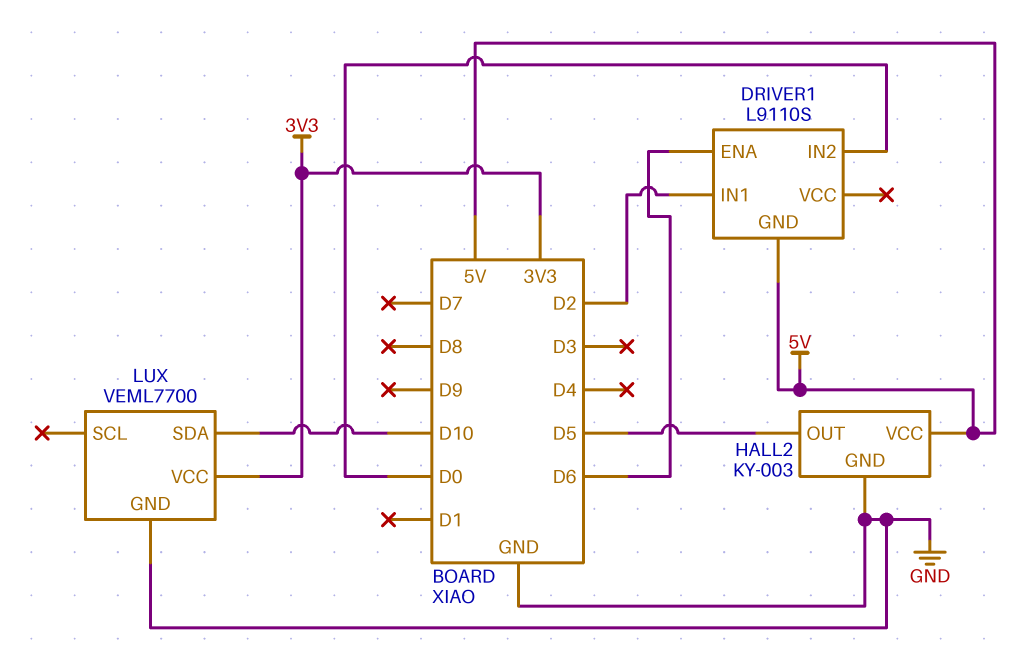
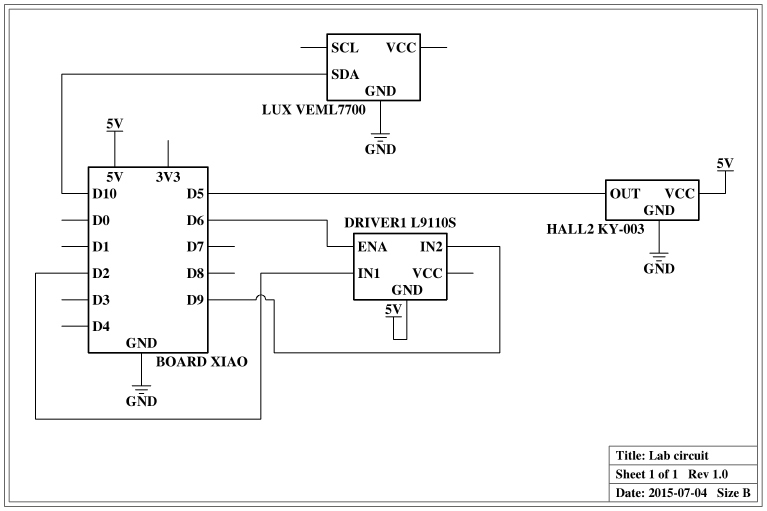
DRIVER1 pin IN2: D0 -> D9
LUX pin VCC: 3V3 -> none

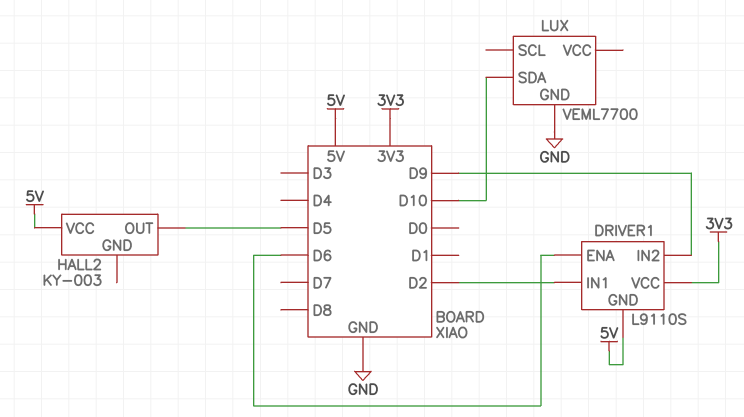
DRIVER1 pin VCC: none -> 3V3
HALL2 pin GND: GND -> none

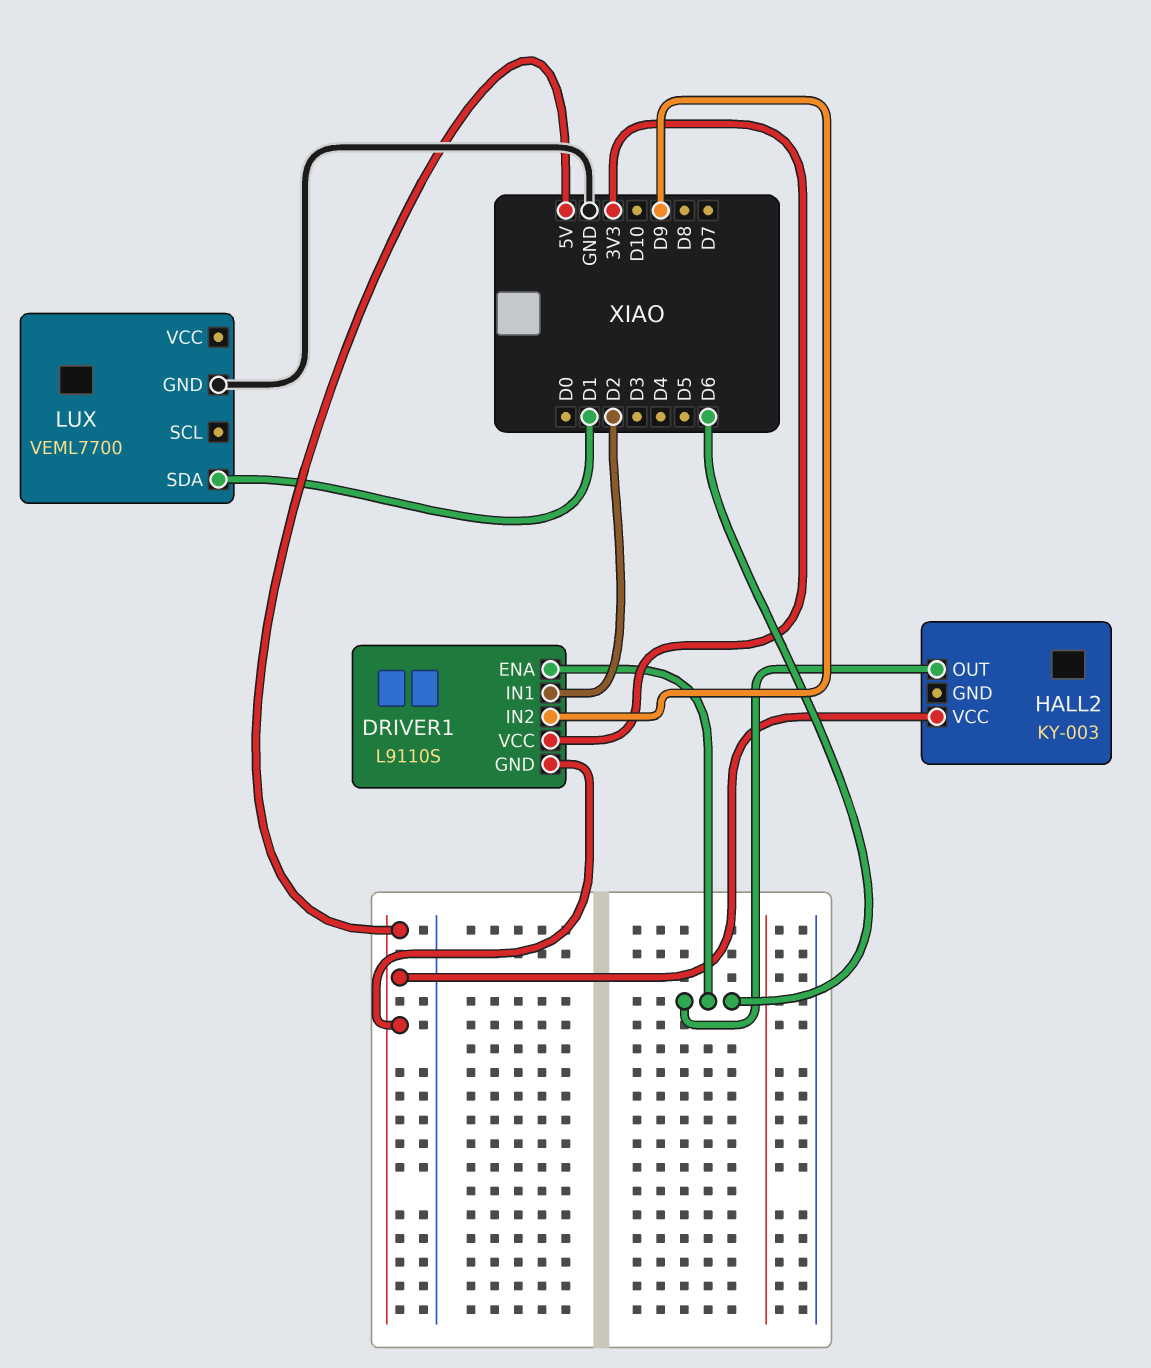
HALL2 pin OUT: D5 -> D6
LUX pin SDA: D10 -> D1

